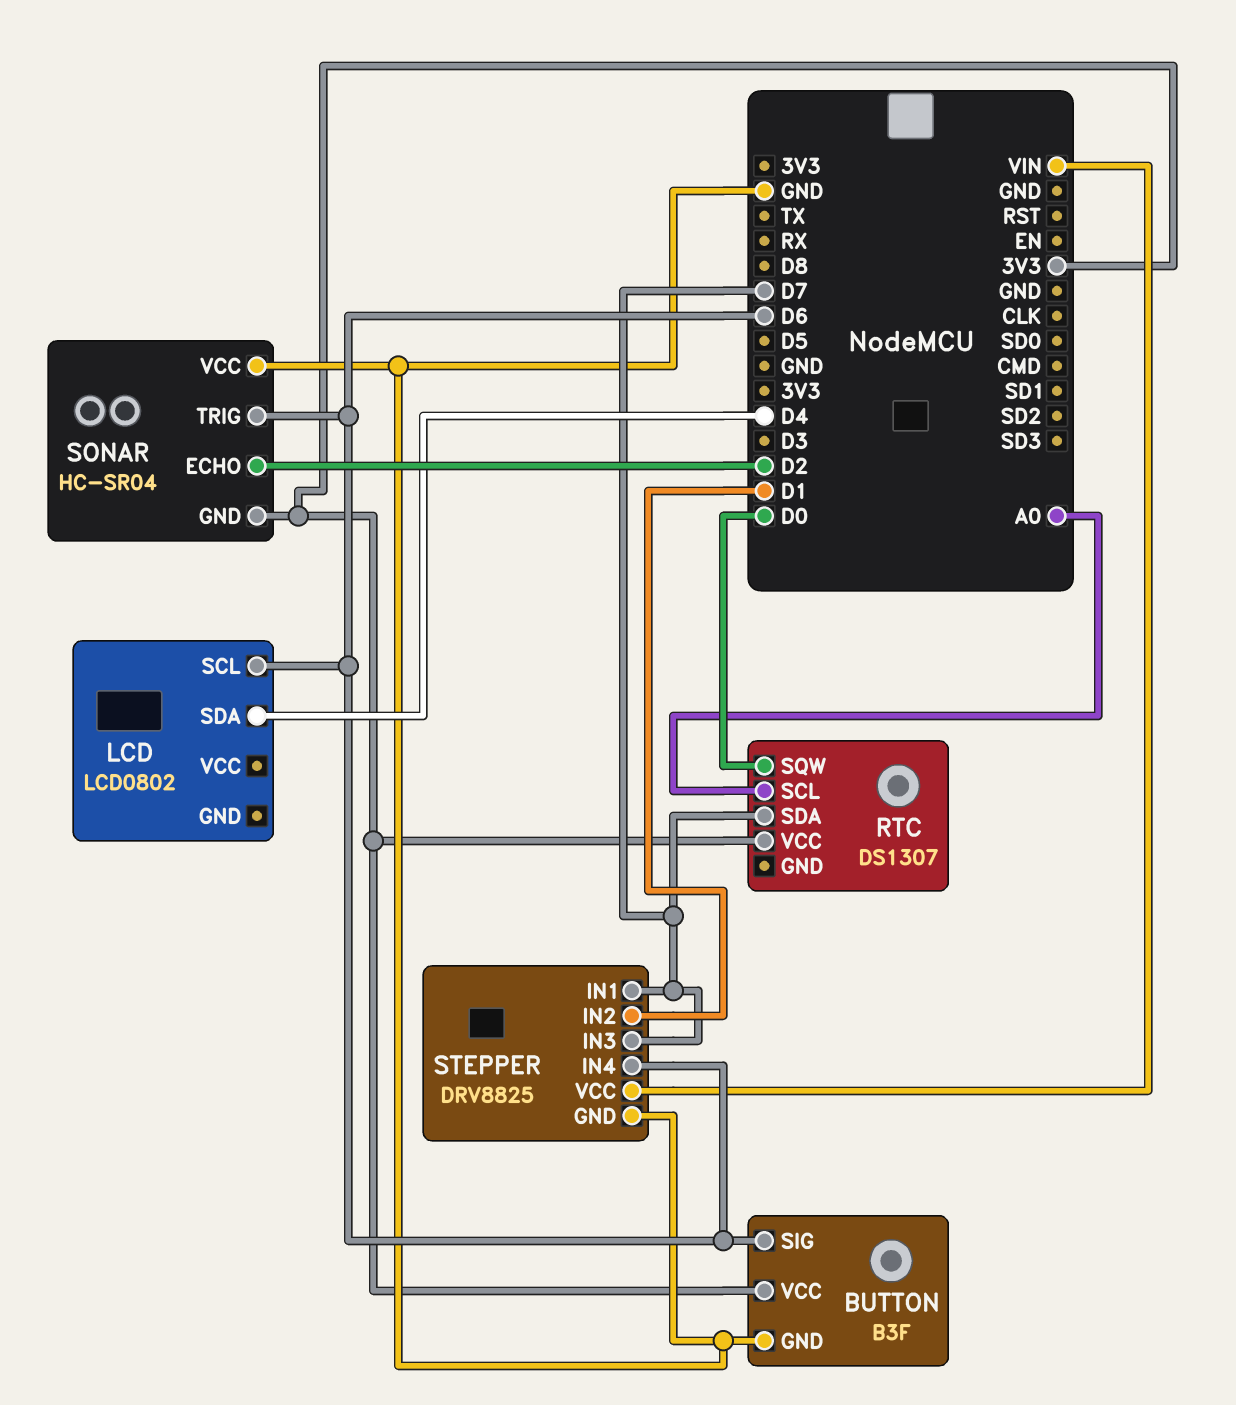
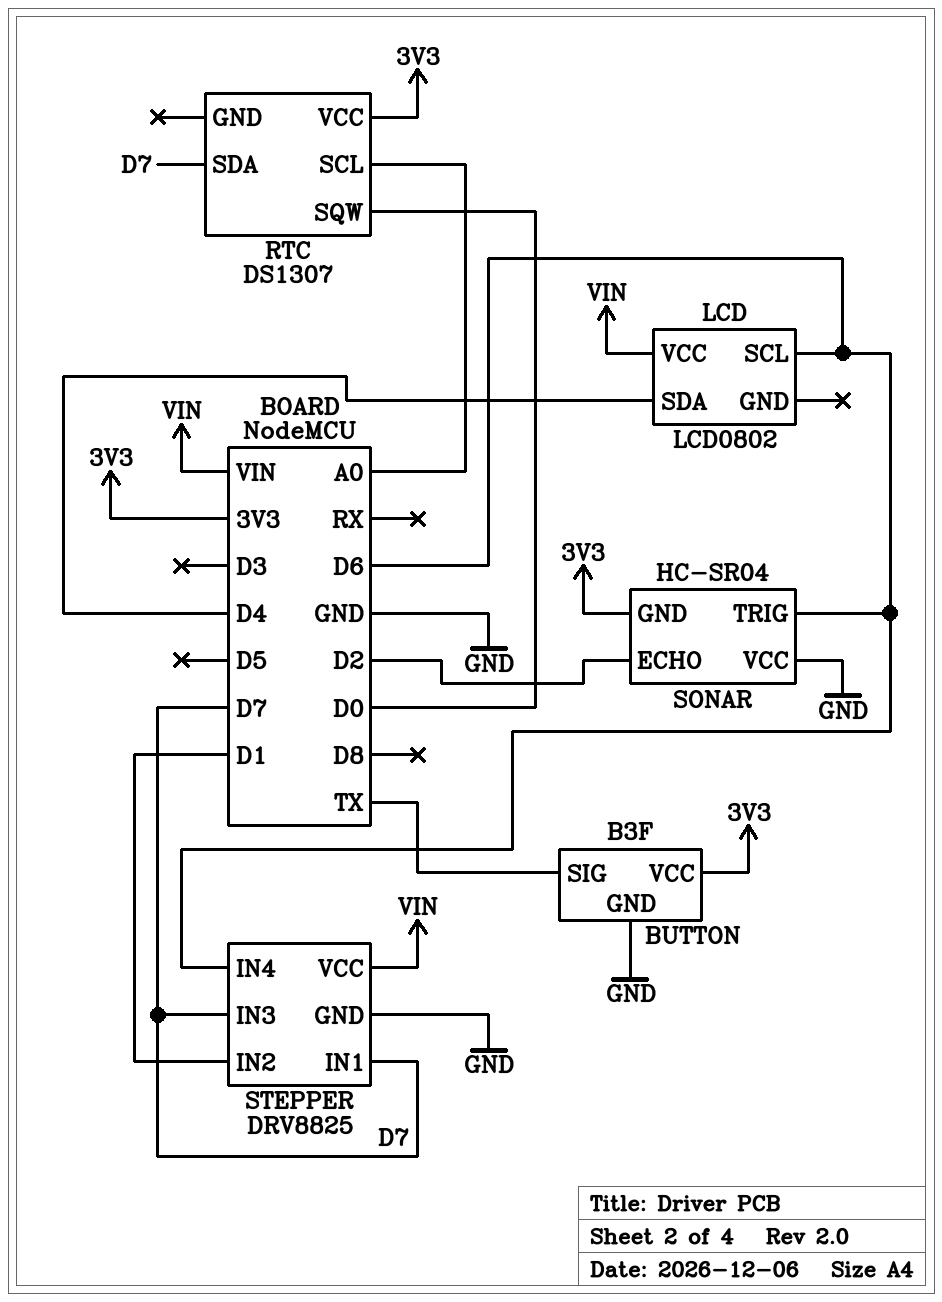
BUTTON pin SIG: D6 -> TX
LCD pin VCC: none -> VIN

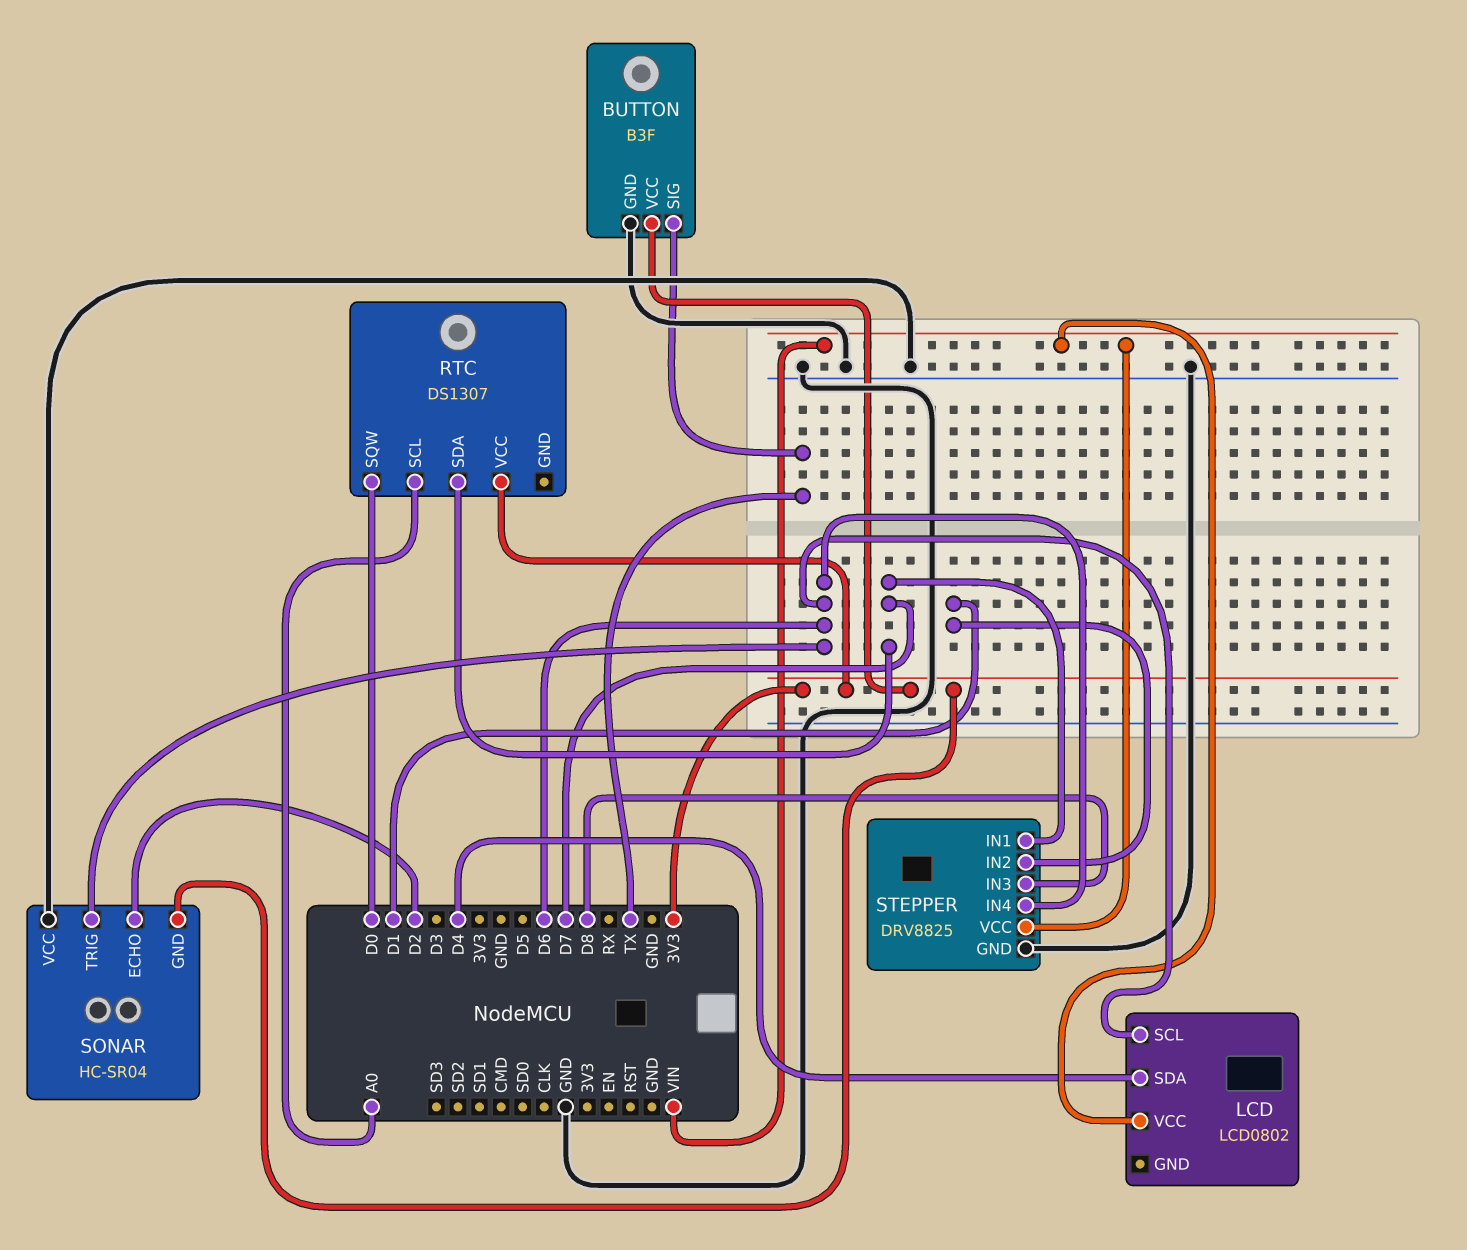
STEPPER pin IN3: D7 -> D8

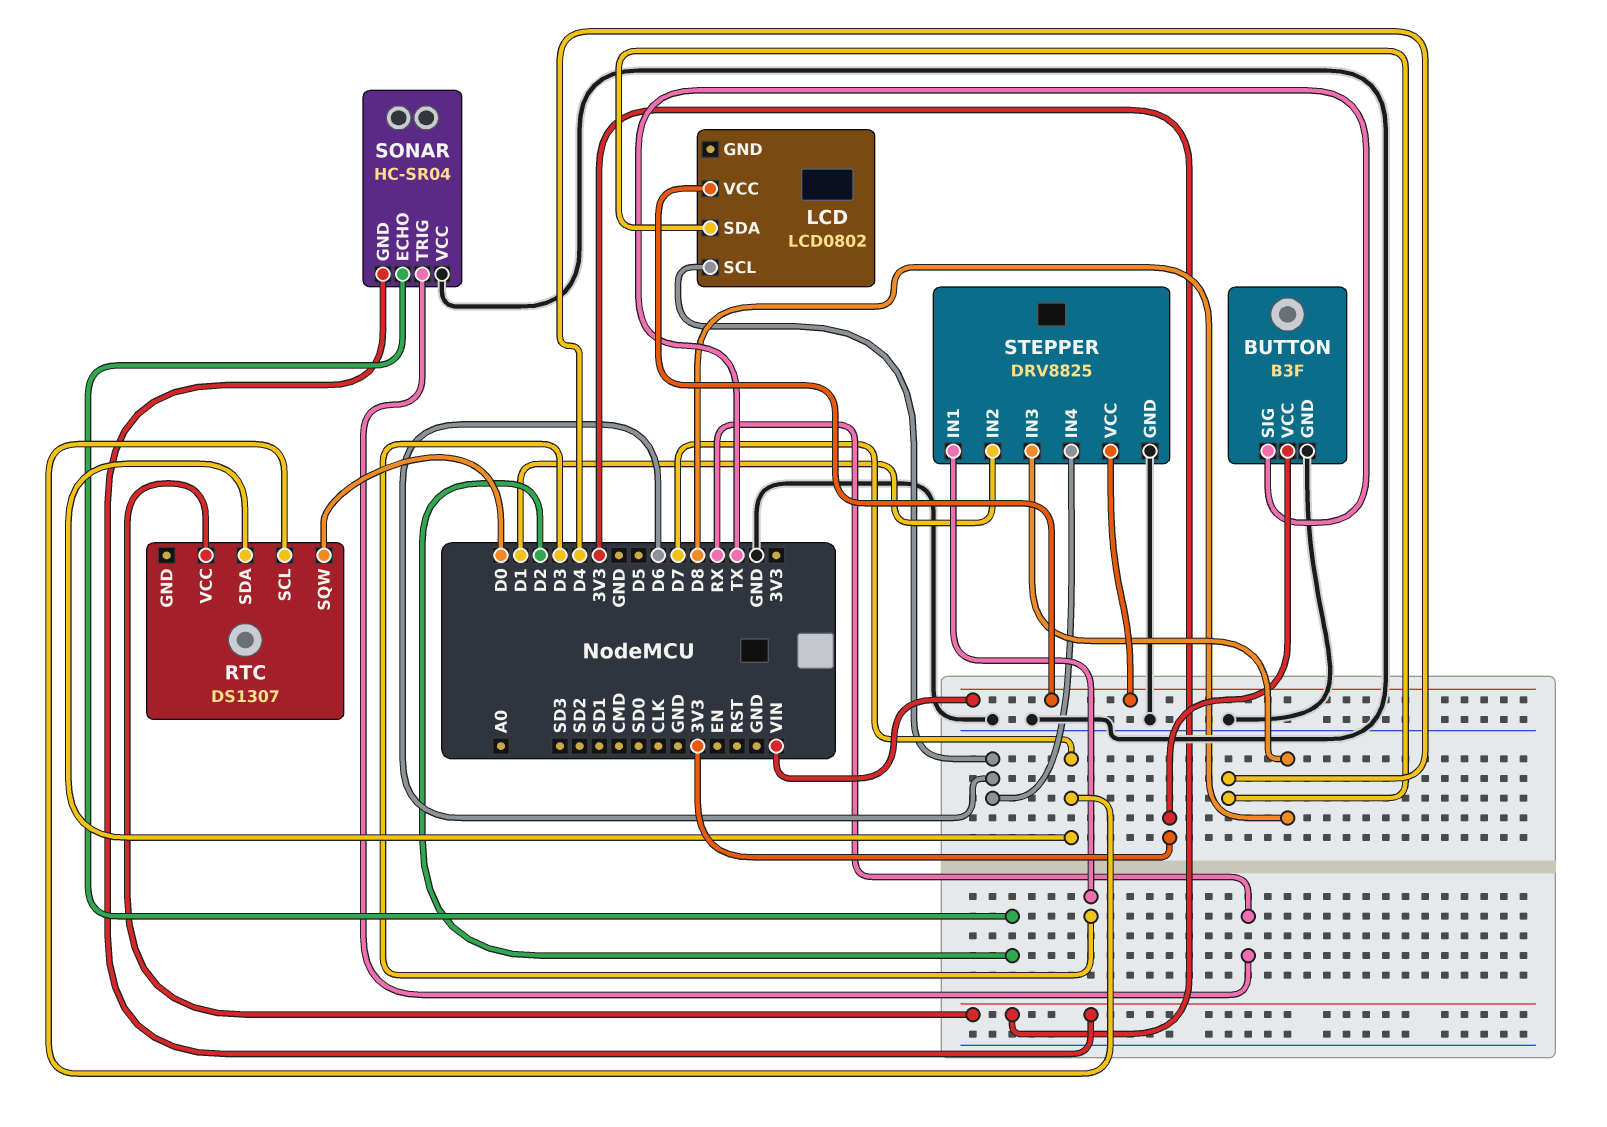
RTC pin SCL: A0 -> D7
SONAR pin TRIG: D6 -> RX
STEPPER pin IN1: D7 -> D3

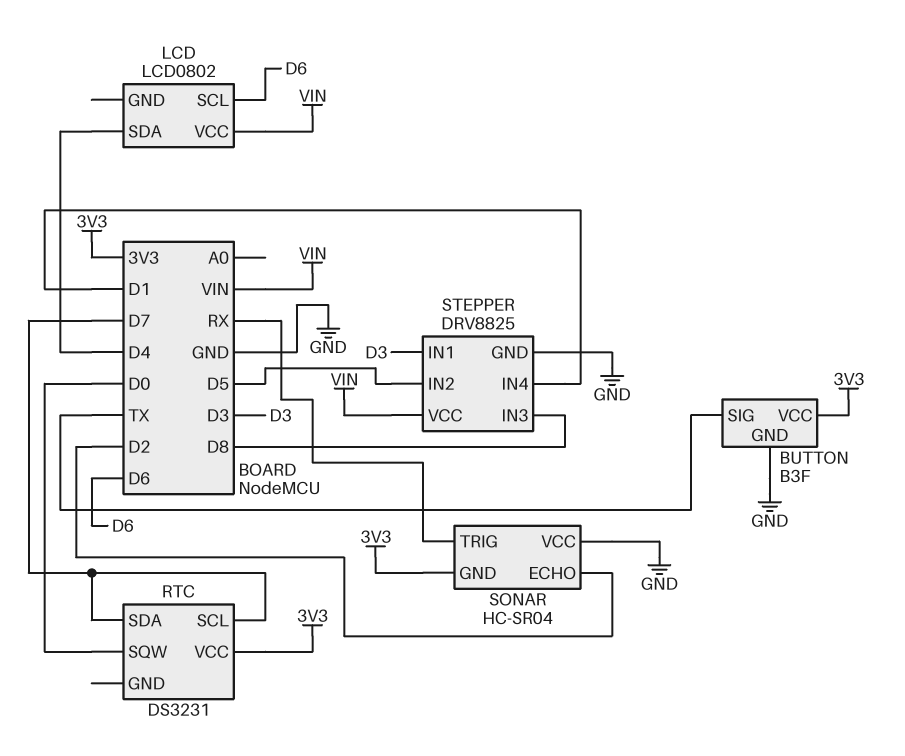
RTC: DS1307 -> DS3231
STEPPER pin IN2: D1 -> D5
STEPPER pin IN4: D6 -> D1

